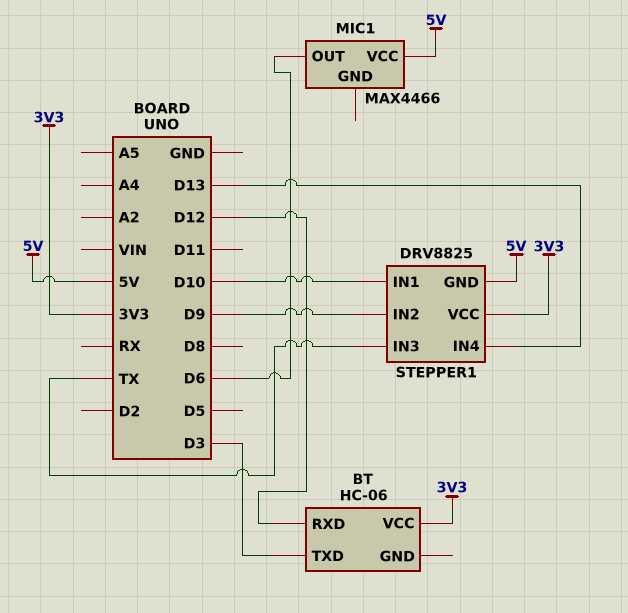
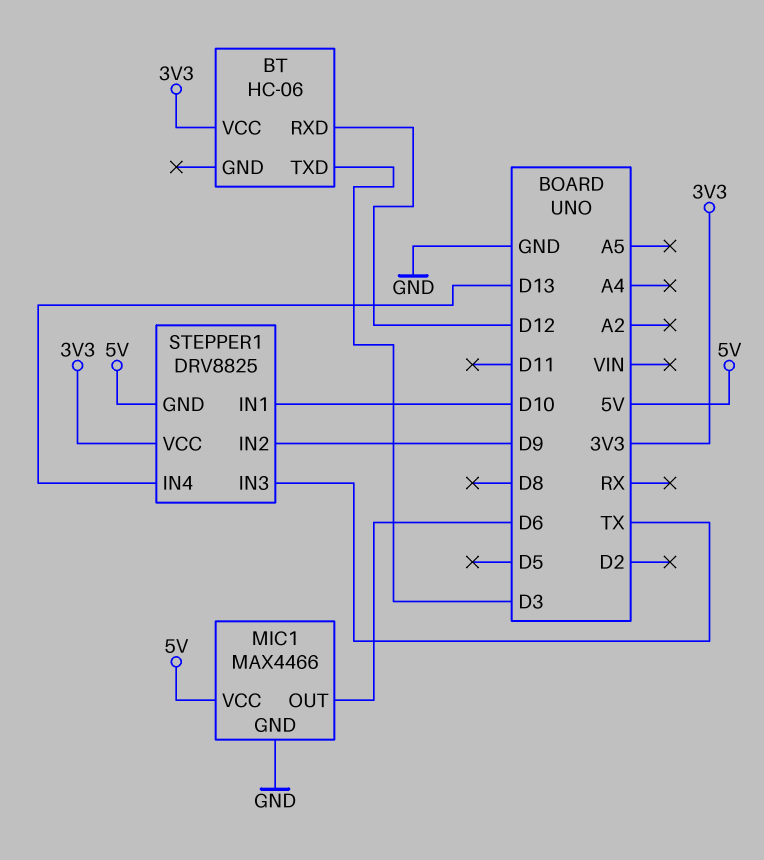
MIC1 pin GND: none -> GND

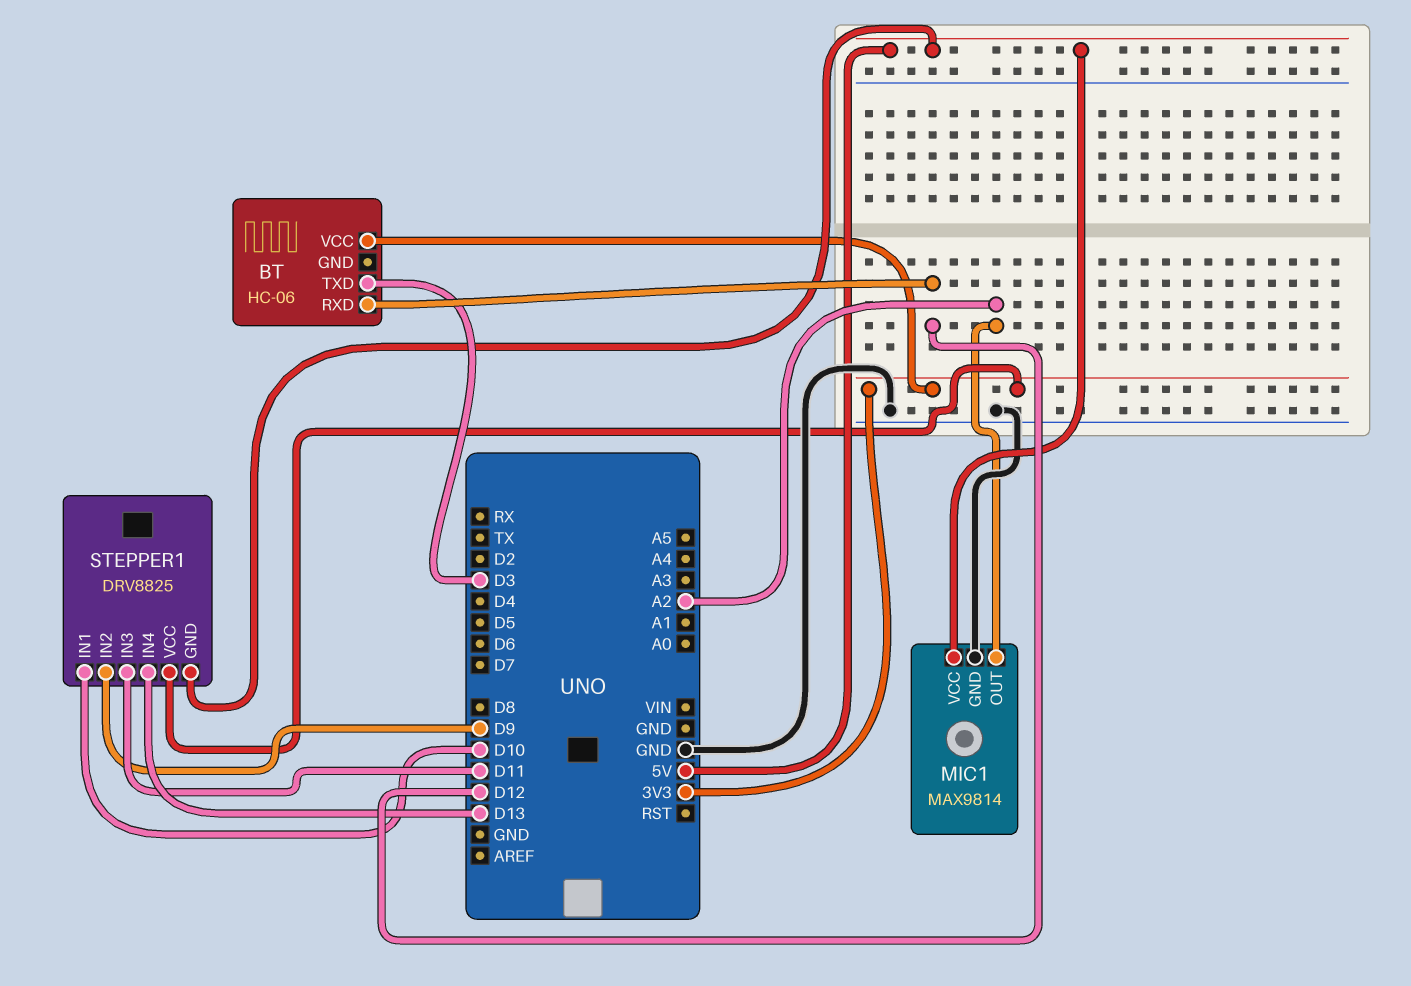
MIC1: MAX4466 -> MAX9814
MIC1 pin OUT: D6 -> A2
STEPPER1 pin IN3: TX -> D11

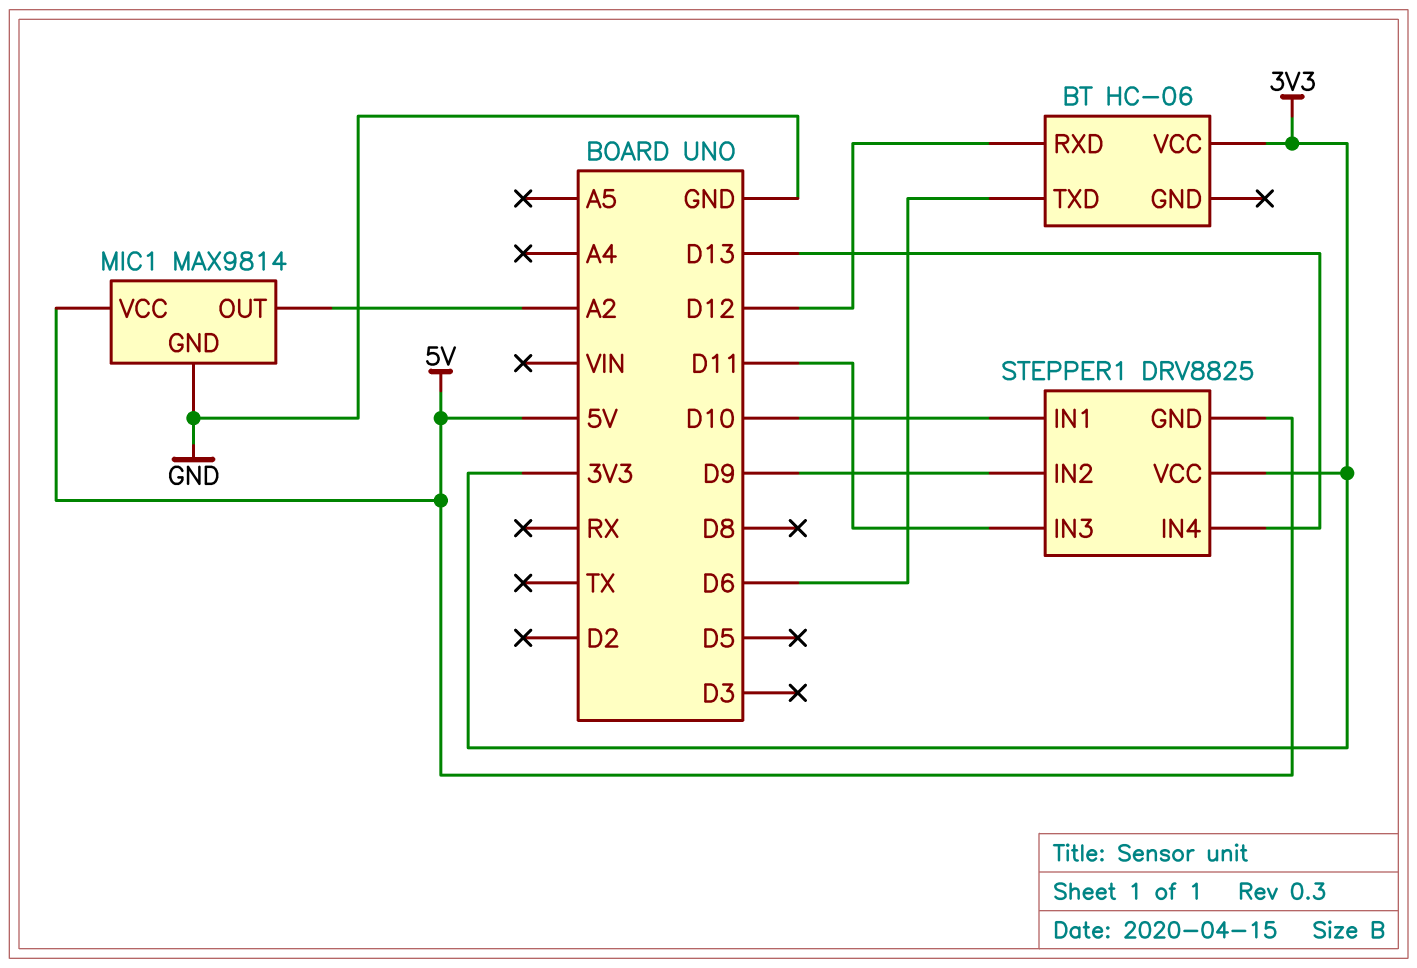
BT pin TXD: D3 -> D6

